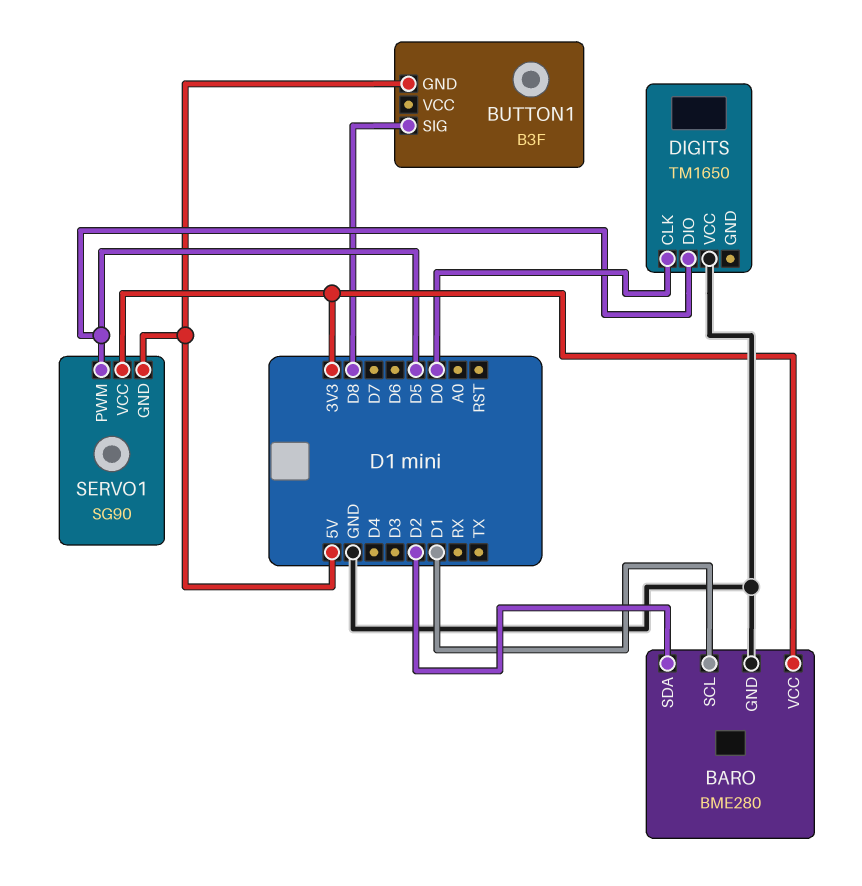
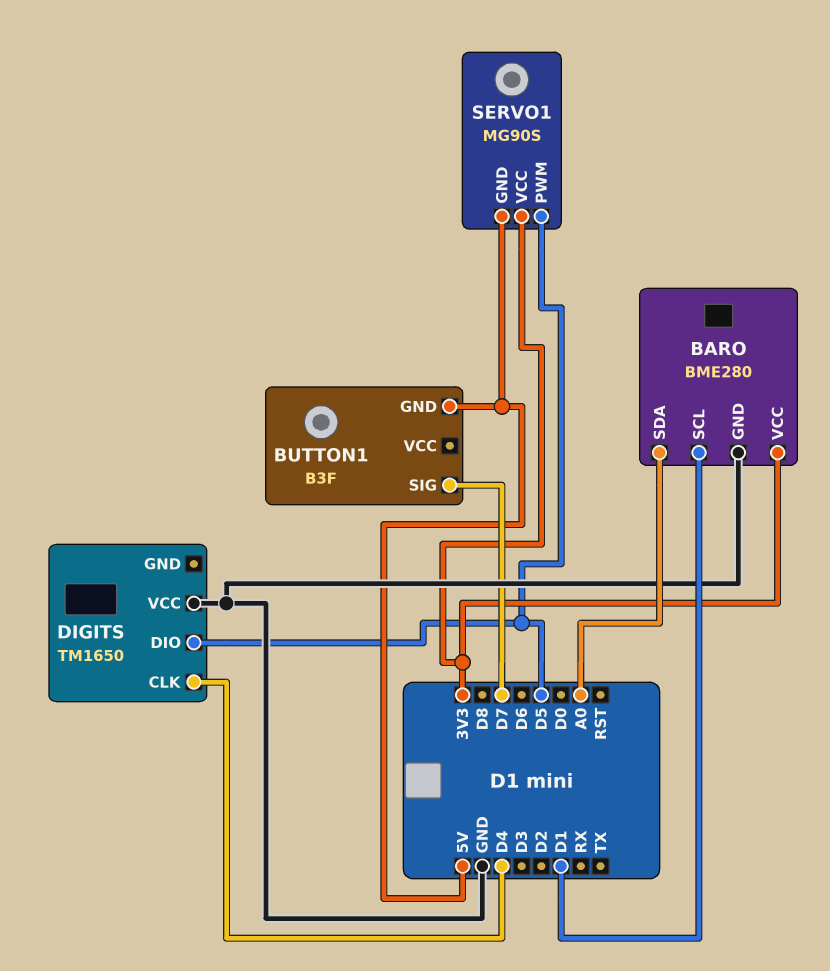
BARO pin SDA: D2 -> A0
BUTTON1 pin SIG: D8 -> D7
DIGITS pin CLK: D0 -> D4
SERVO1: SG90 -> MG90S

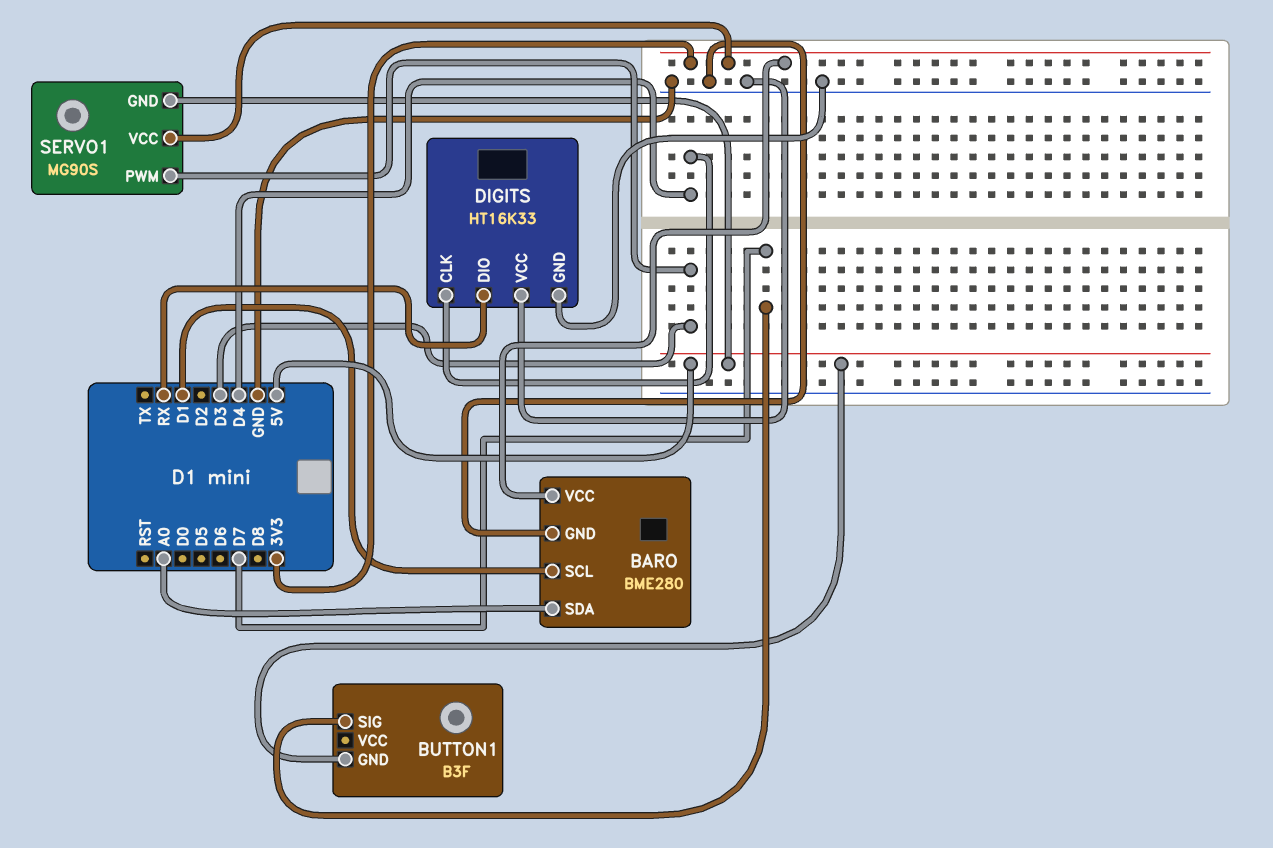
DIGITS: TM1650 -> HT16K33
DIGITS pin DIO: D5 -> RX
DIGITS pin GND: none -> GND
SERVO1 pin PWM: D5 -> D3

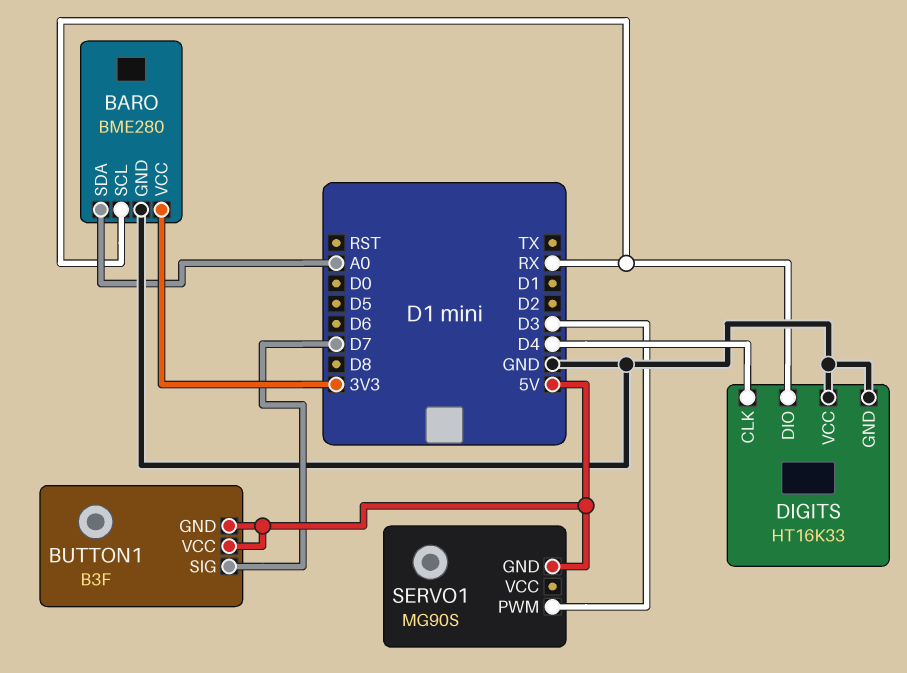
BARO pin SCL: D1 -> RX
BUTTON1 pin VCC: none -> 5V
SERVO1 pin VCC: 3V3 -> none

